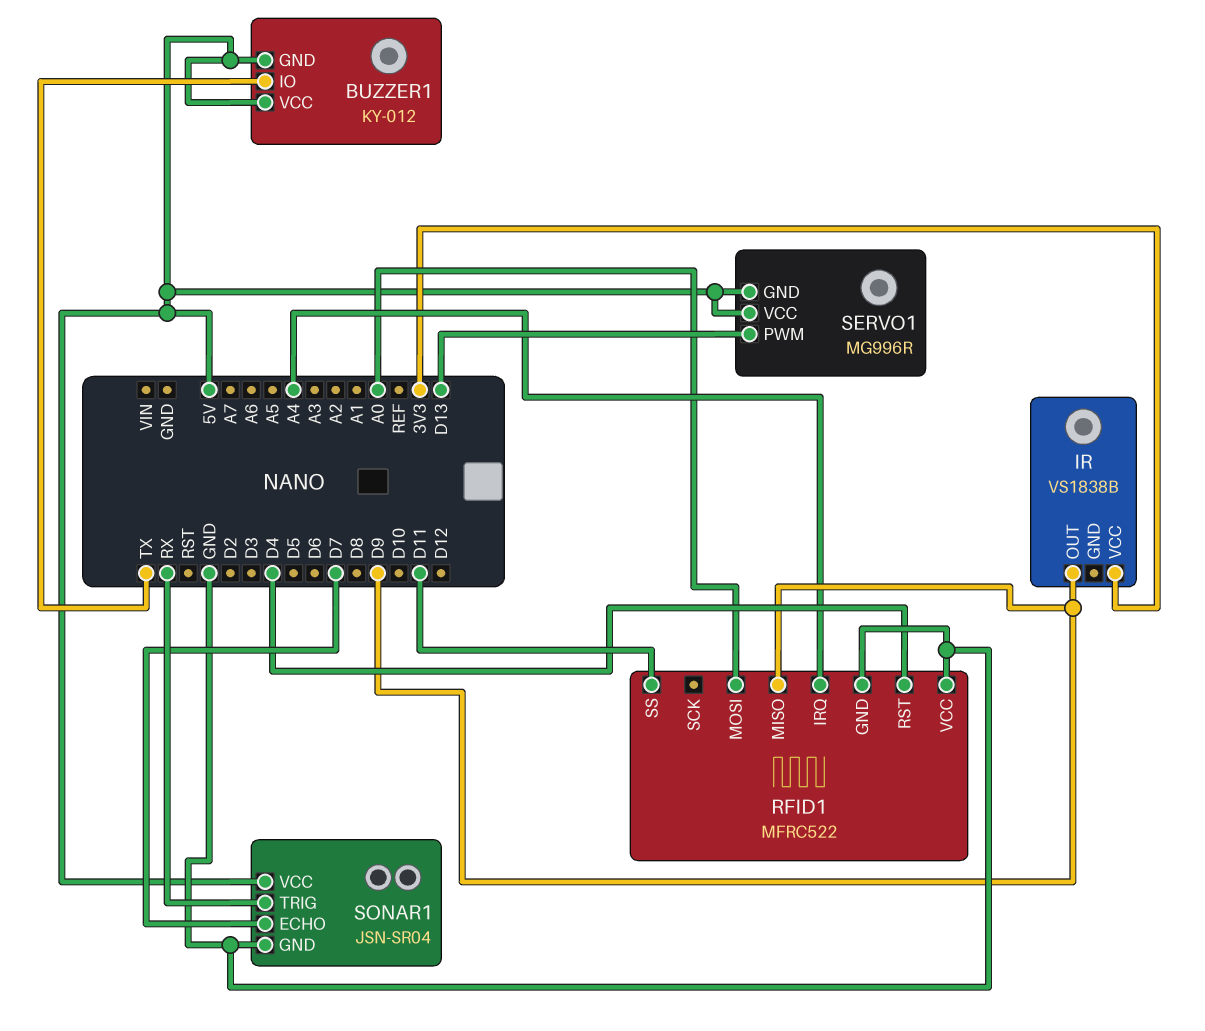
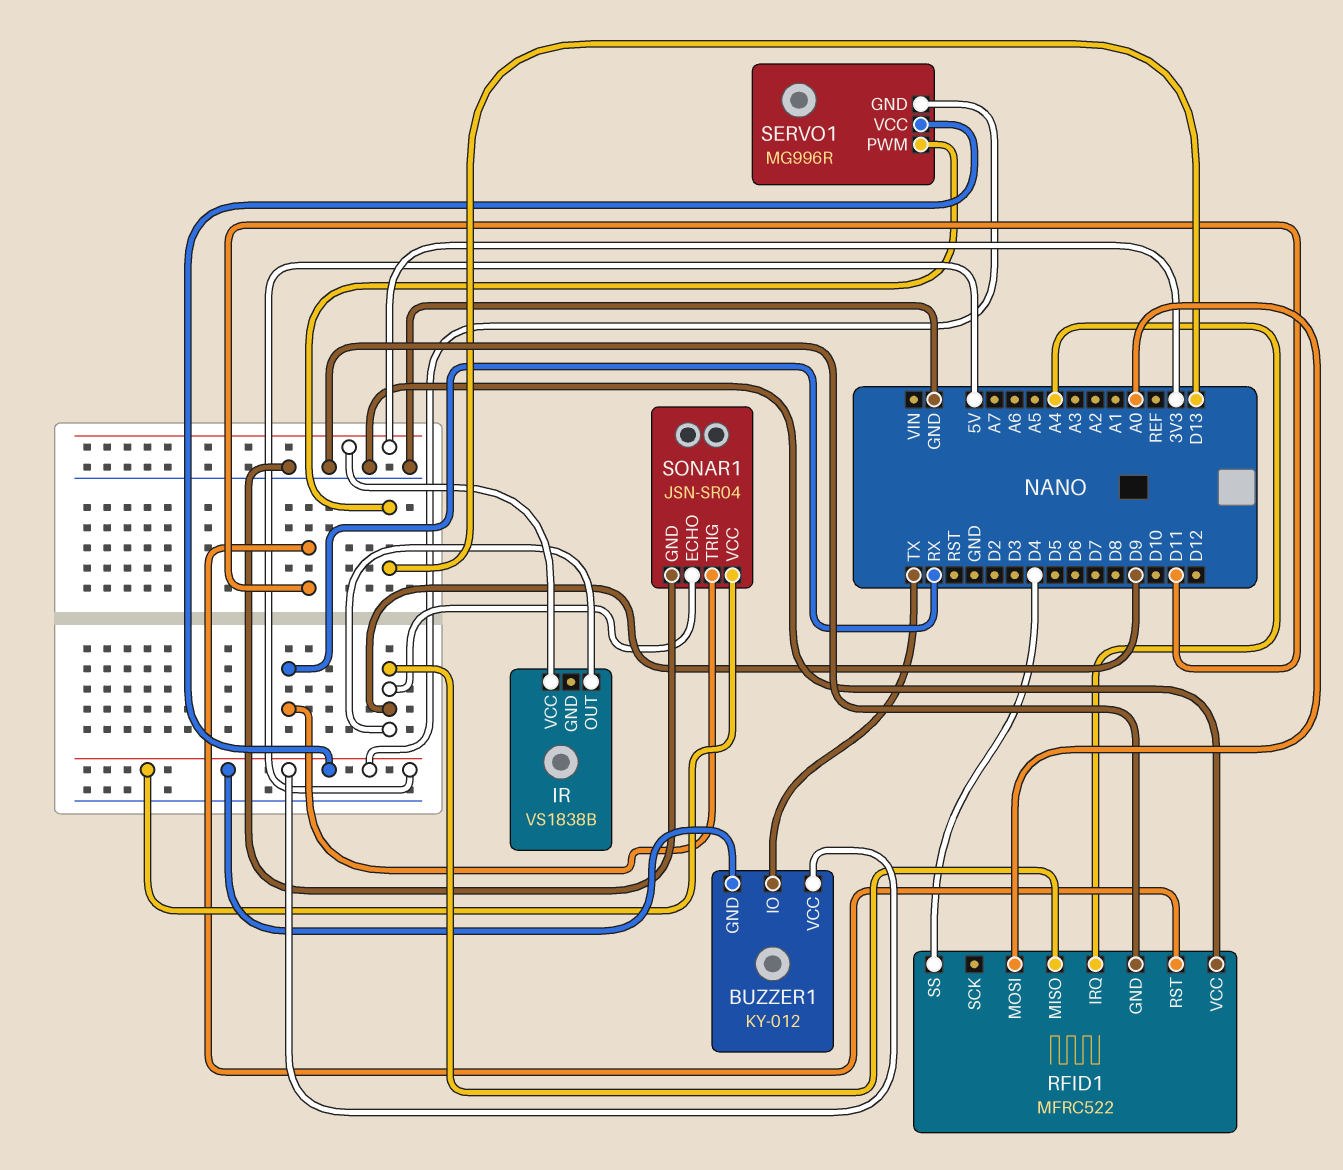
RFID1 pin RST: D4 -> D11
RFID1 pin SS: D11 -> D4
SONAR1 pin ECHO: D7 -> D9

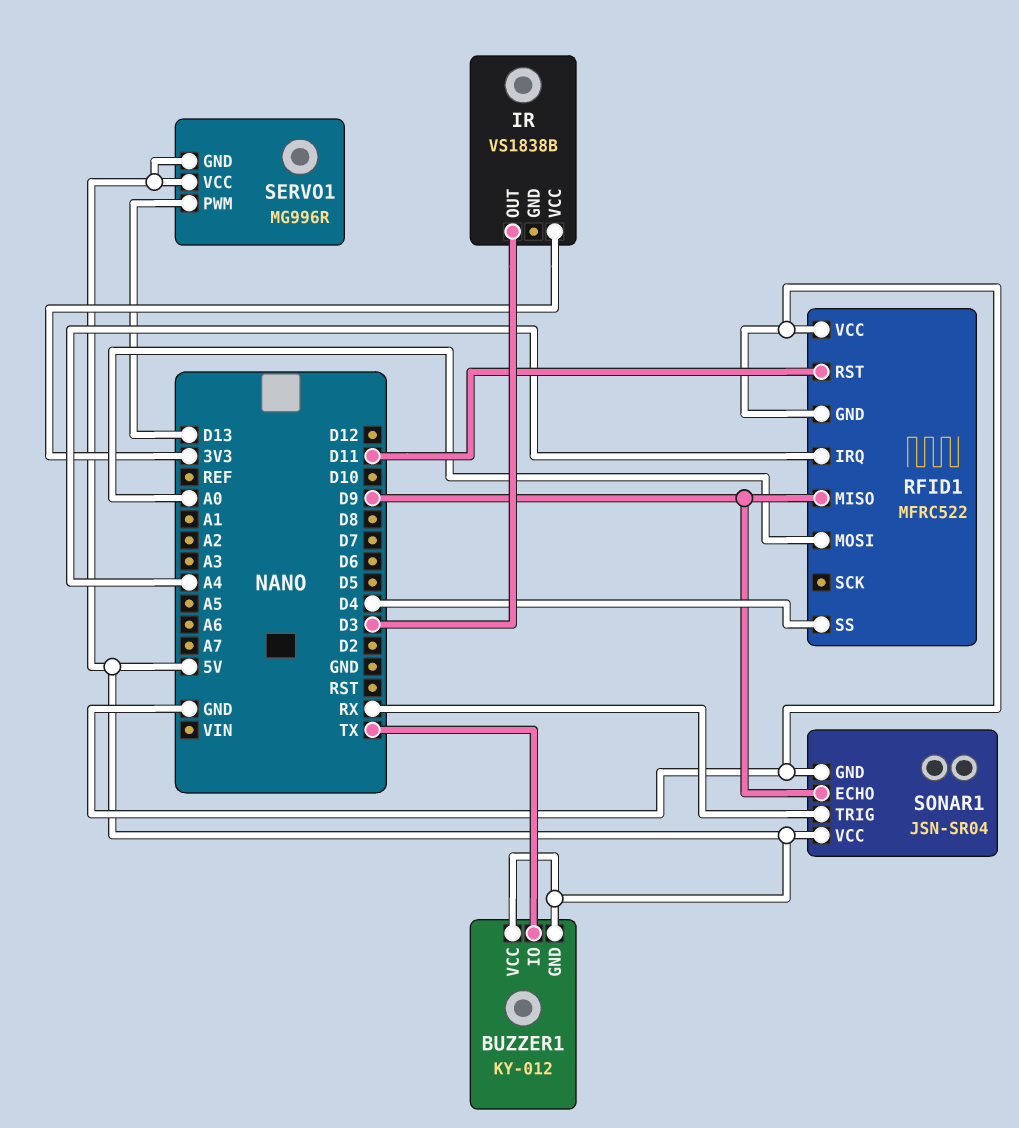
IR pin OUT: D9 -> D3

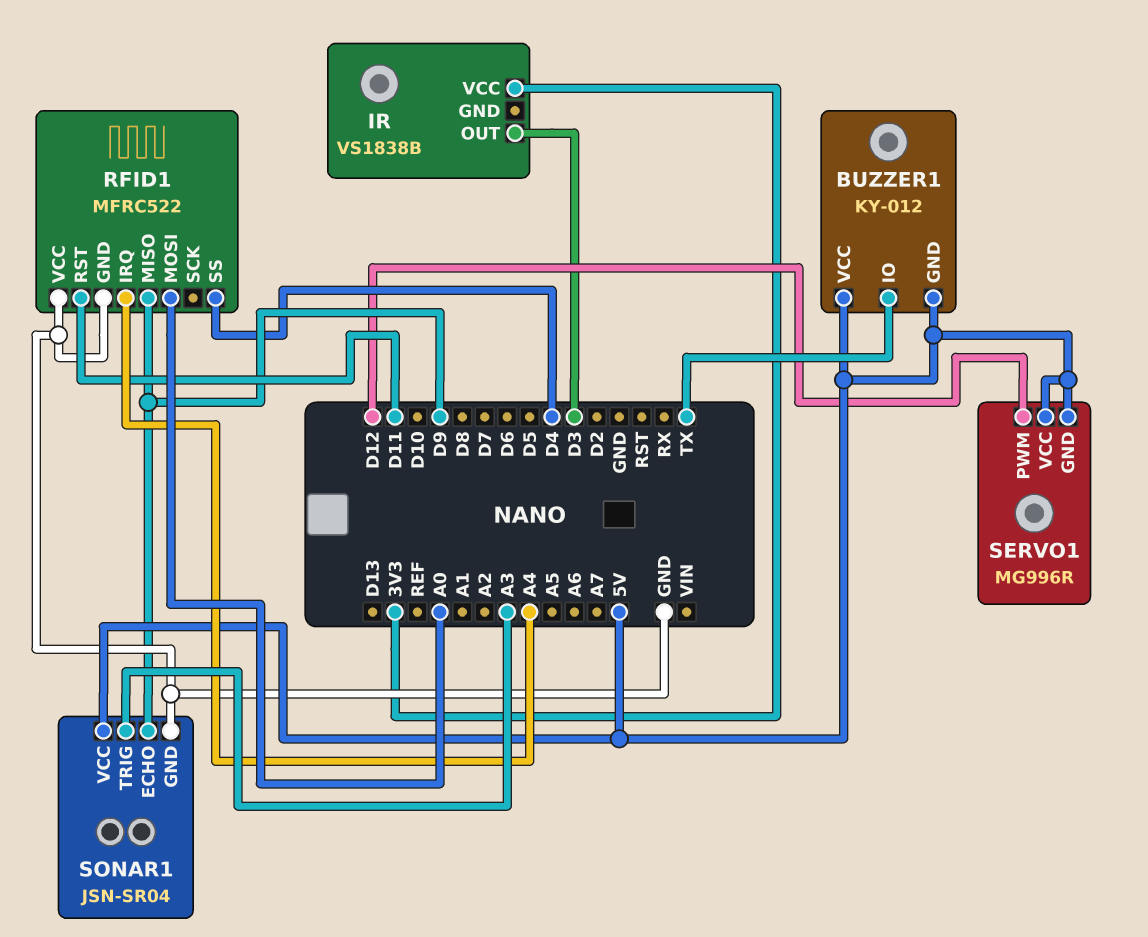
SERVO1 pin PWM: D13 -> D12
SONAR1 pin TRIG: RX -> A3

